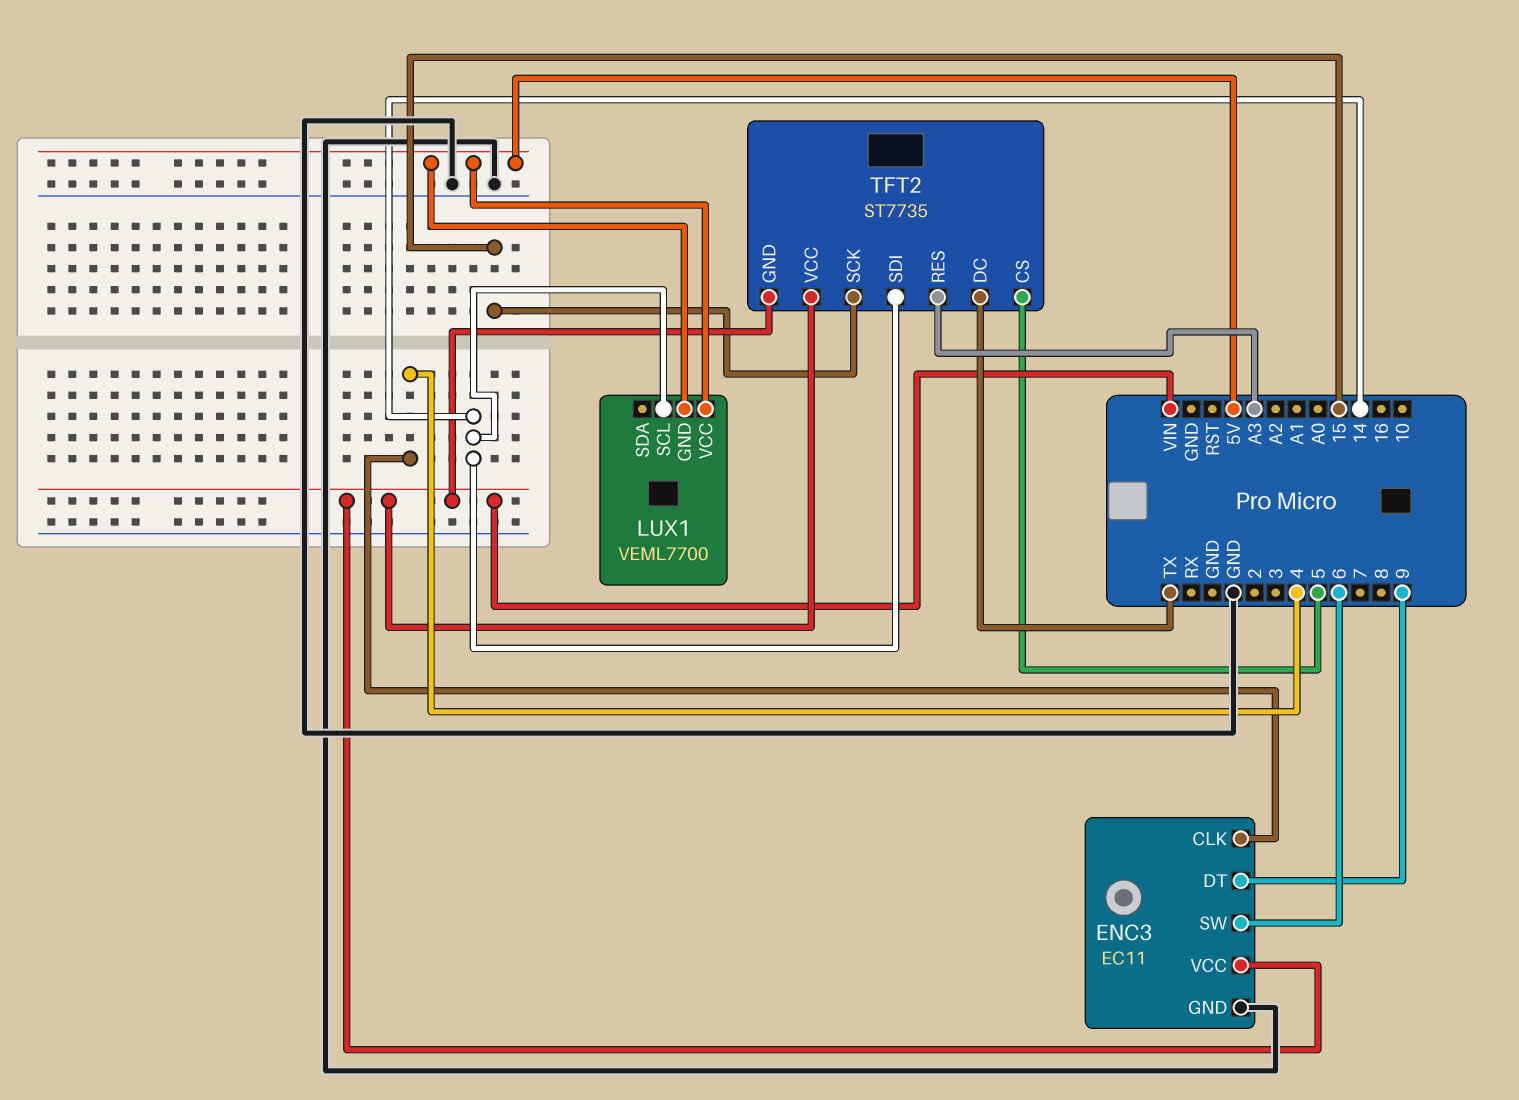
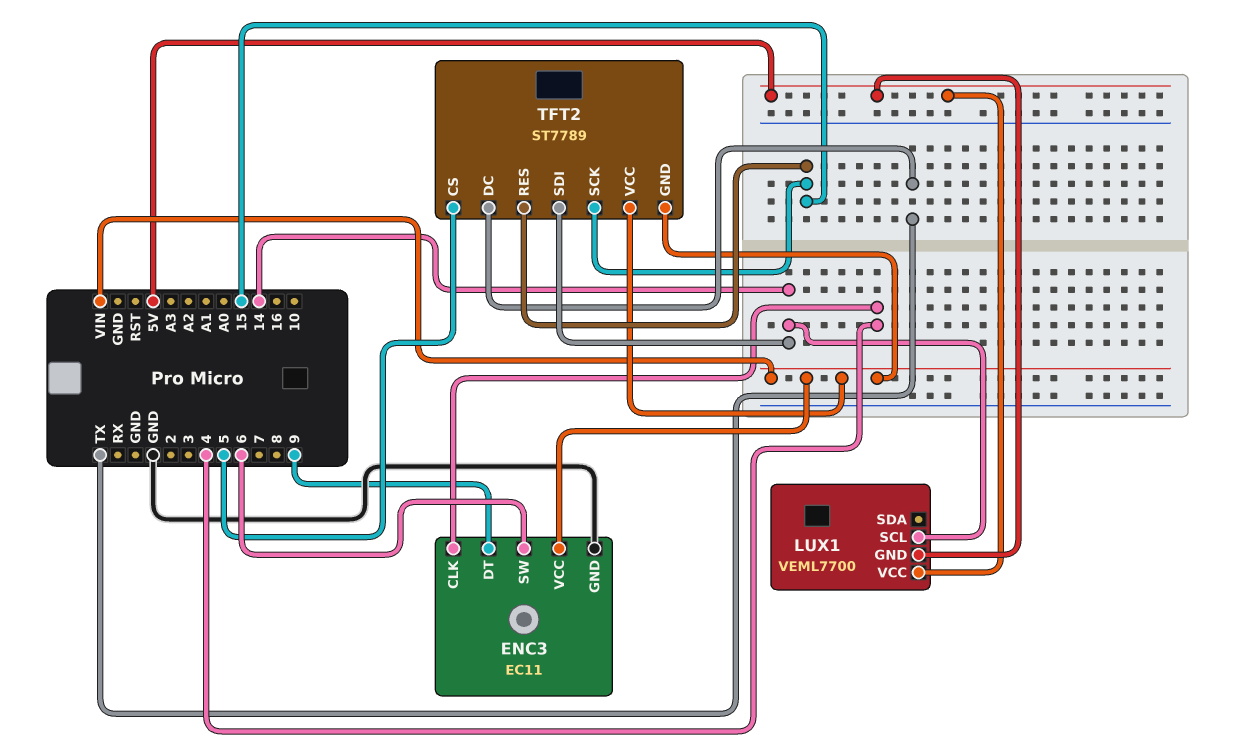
TFT2: ST7735 -> ST7789
TFT2 pin RES: A3 -> 15

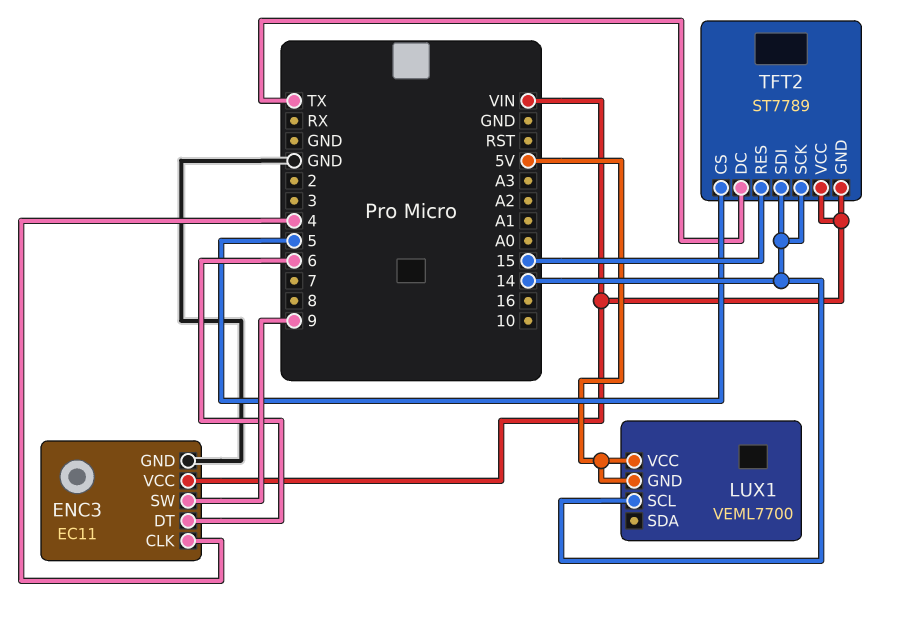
ENC3 pin DT: 9 -> 6
ENC3 pin SW: 6 -> 9
TFT2 pin SCK: 15 -> 14

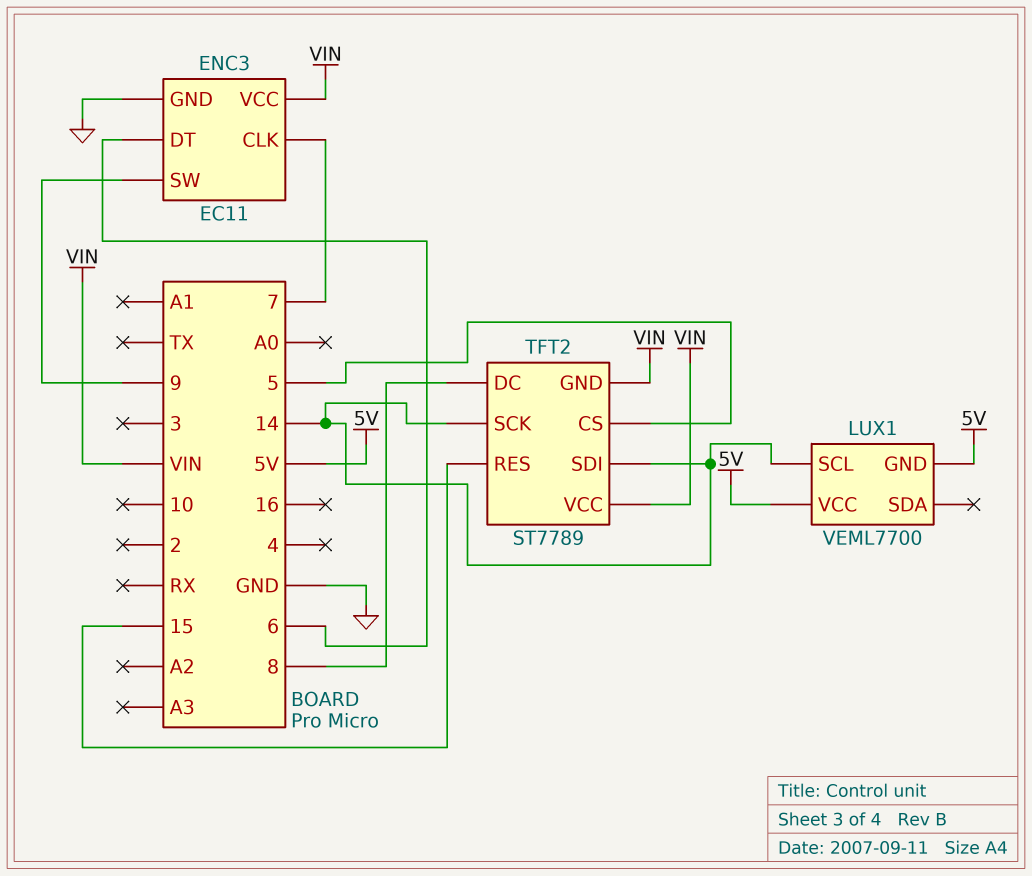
ENC3 pin CLK: 4 -> 7
TFT2 pin DC: TX -> 8

